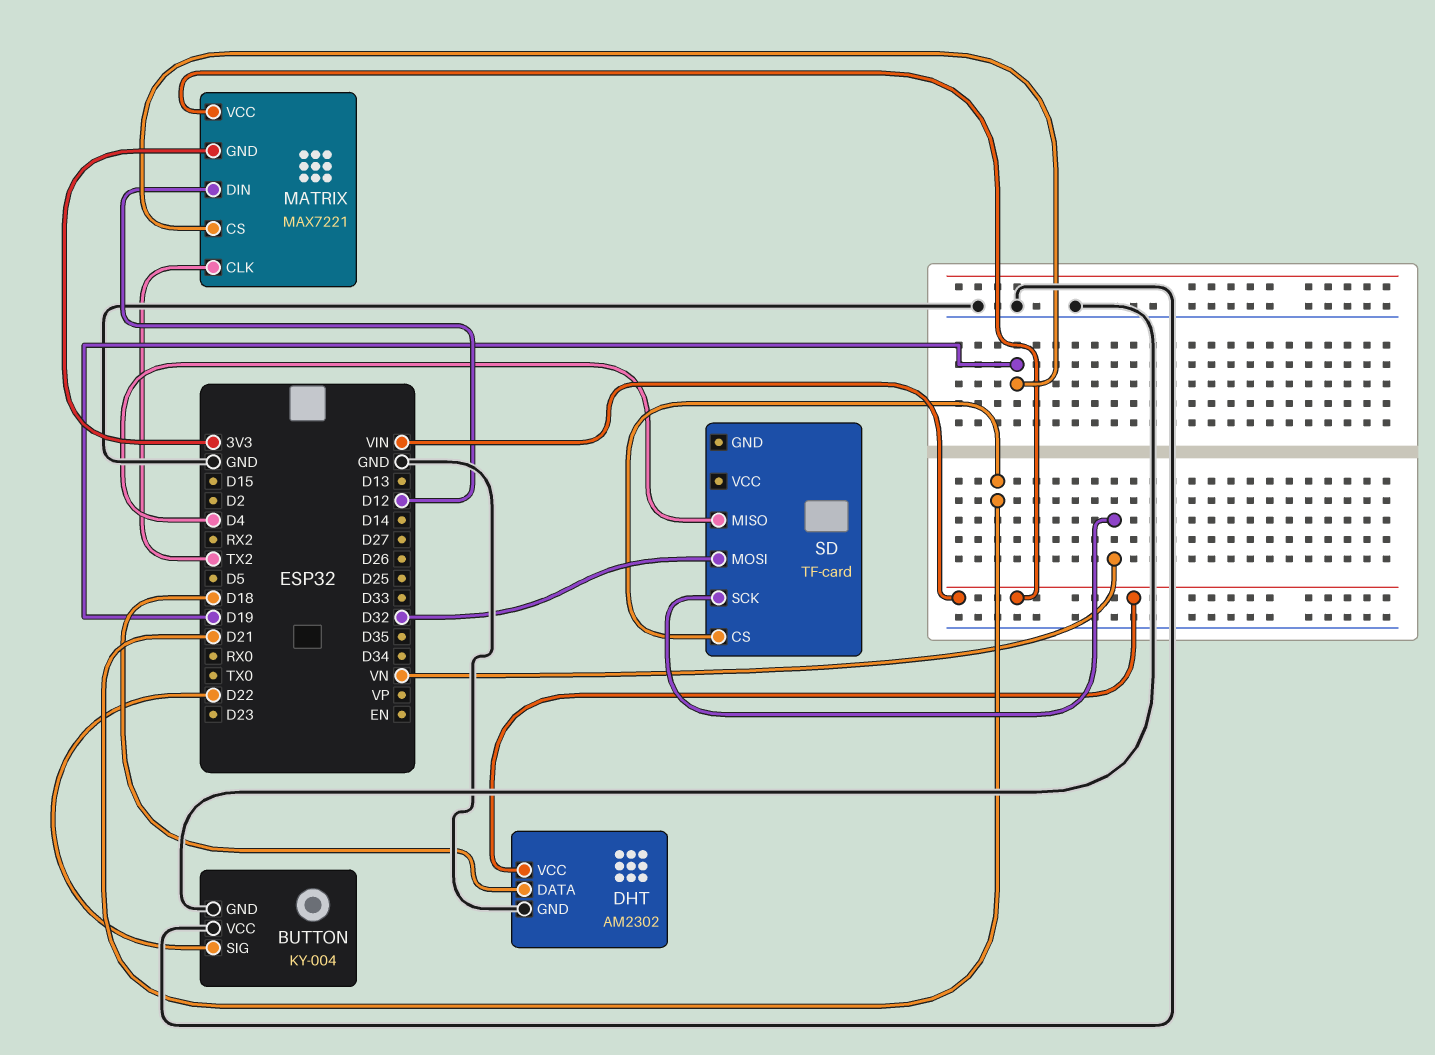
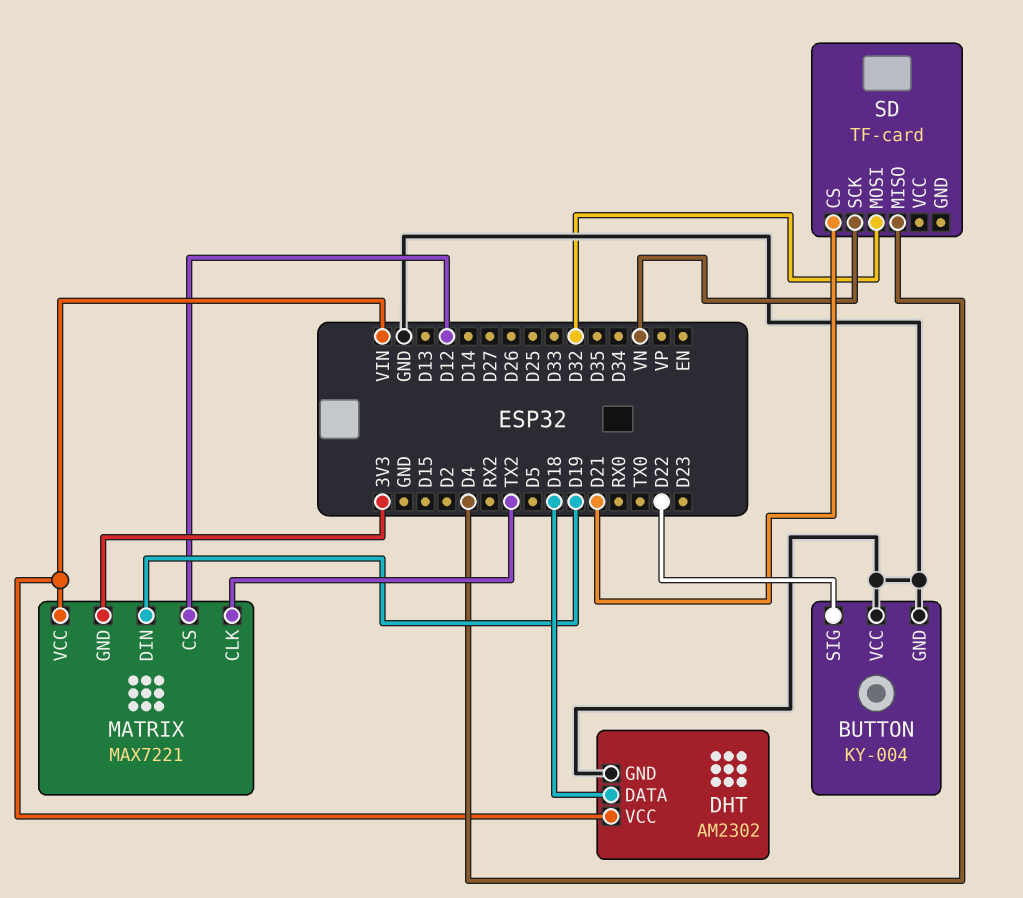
MATRIX pin CS: D19 -> D12
MATRIX pin DIN: D12 -> D19

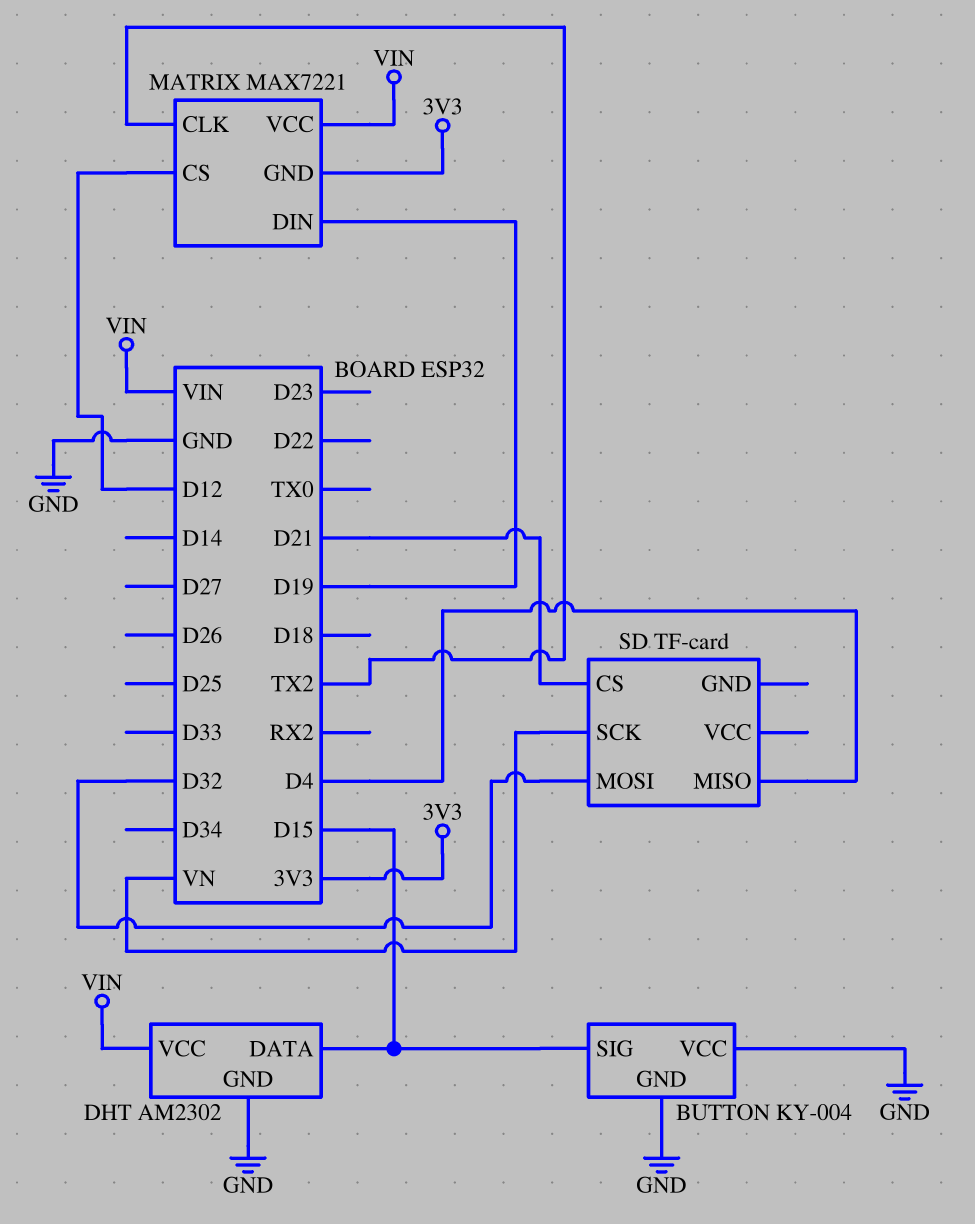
BUTTON pin SIG: D22 -> D15
DHT pin DATA: D18 -> D15

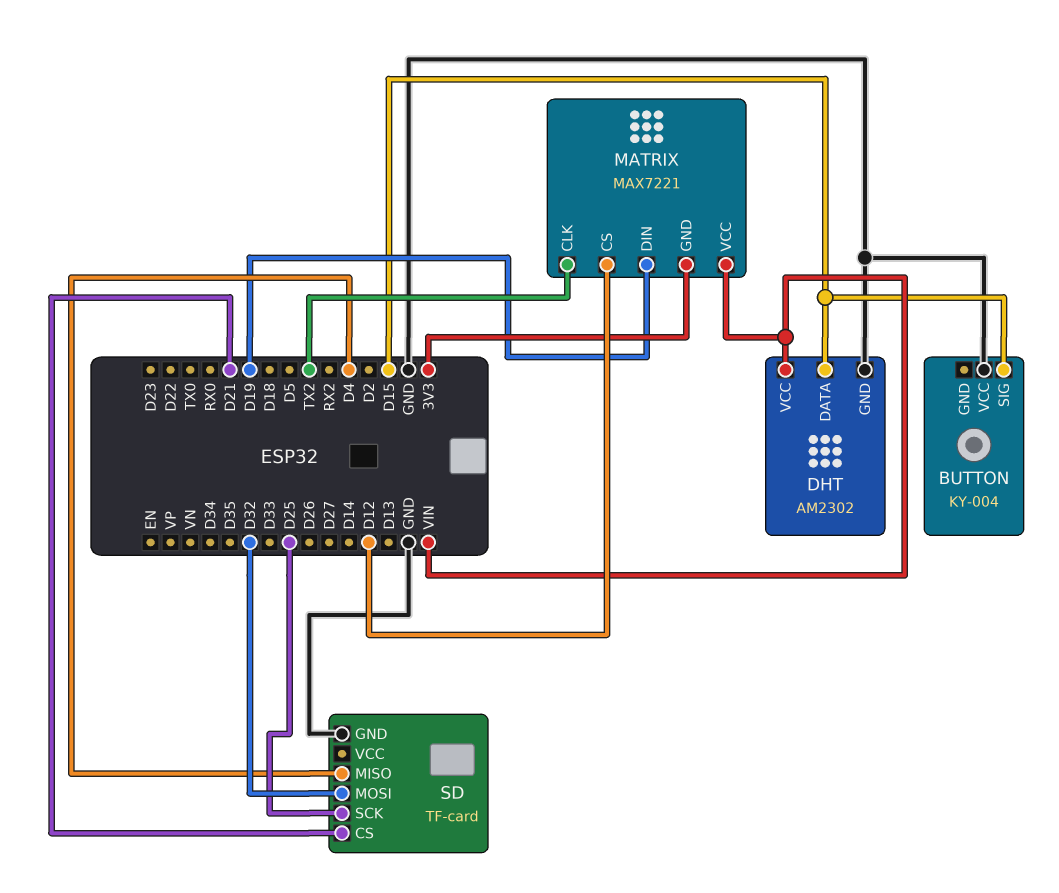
BUTTON pin GND: GND -> none
SD pin GND: none -> GND
SD pin SCK: VN -> D25

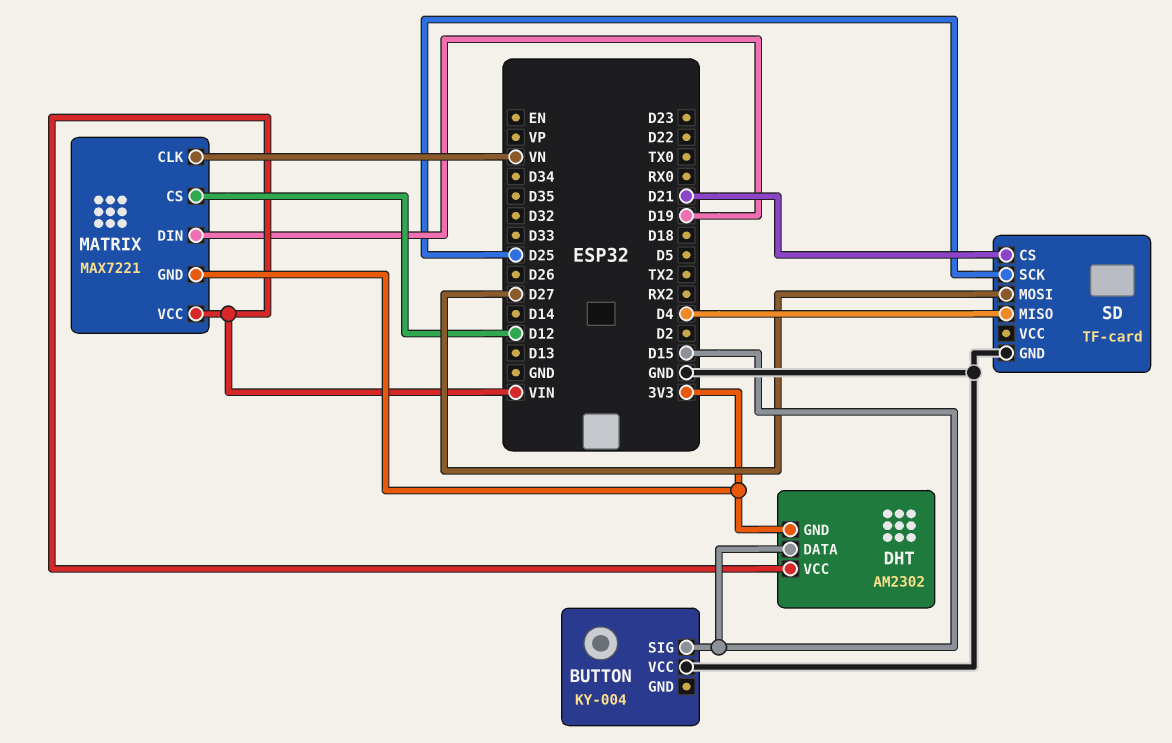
DHT pin GND: GND -> 3V3
MATRIX pin CLK: TX2 -> VN
SD pin MOSI: D32 -> D27

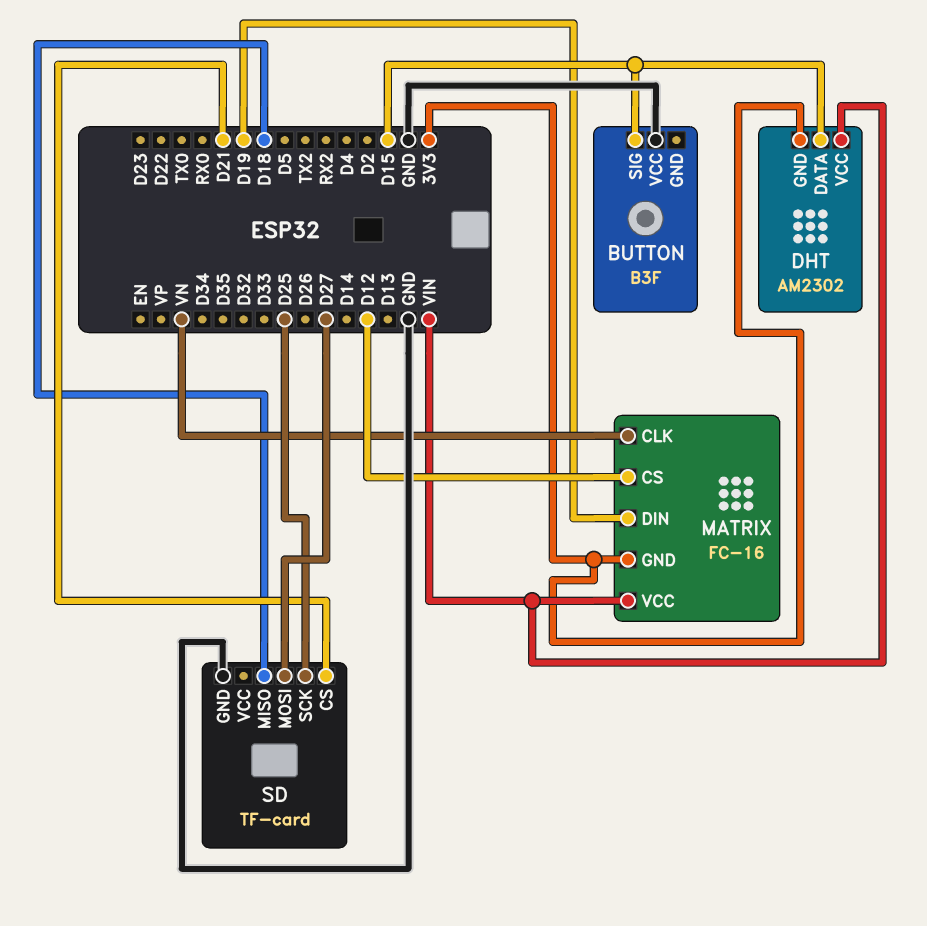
BUTTON: KY-004 -> B3F
MATRIX: MAX7221 -> FC-16
SD pin MISO: D4 -> D18

